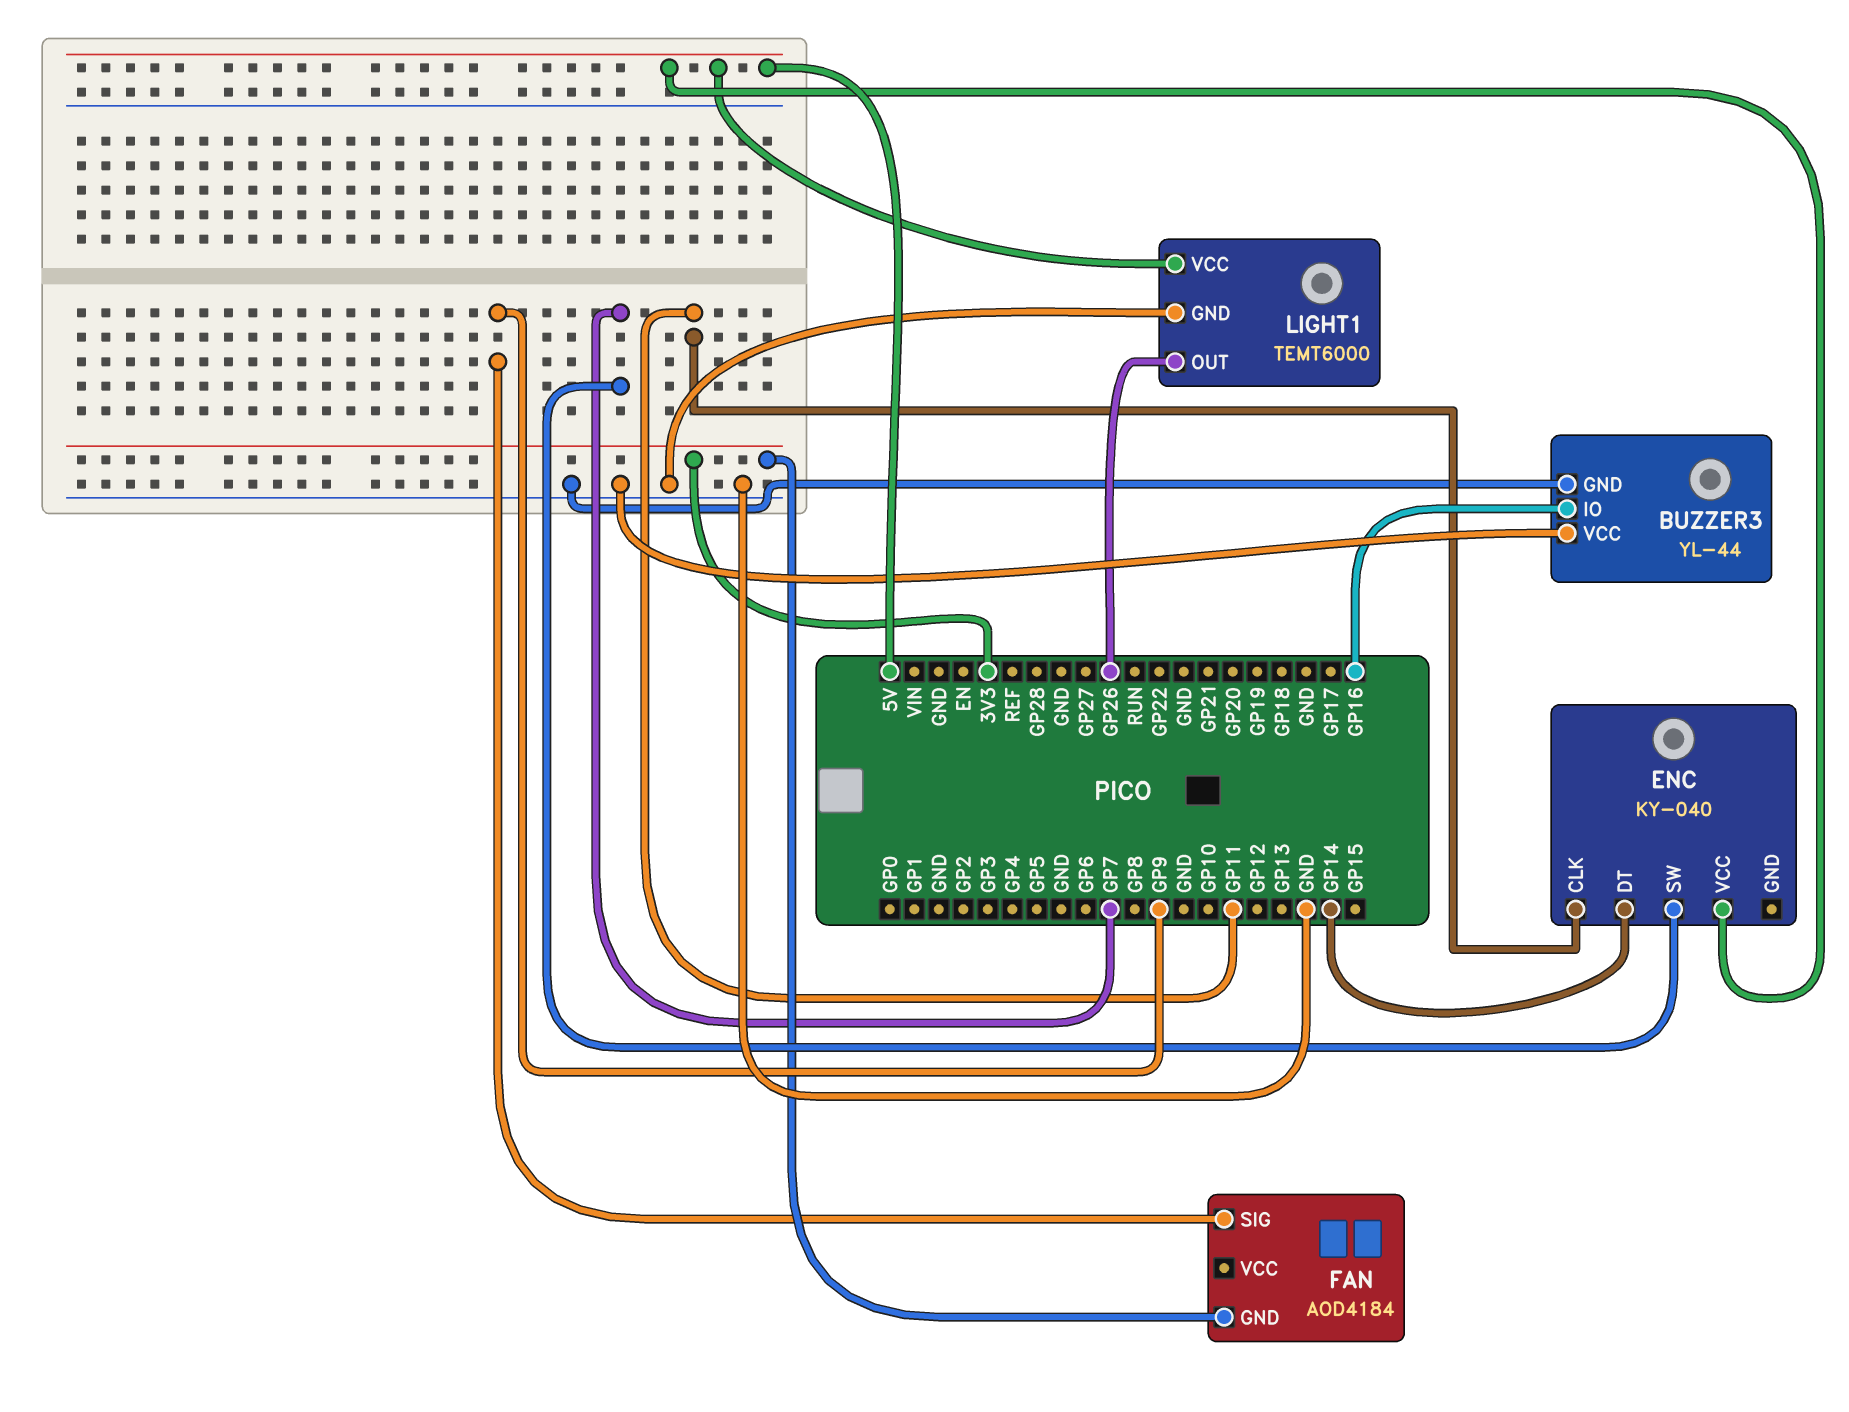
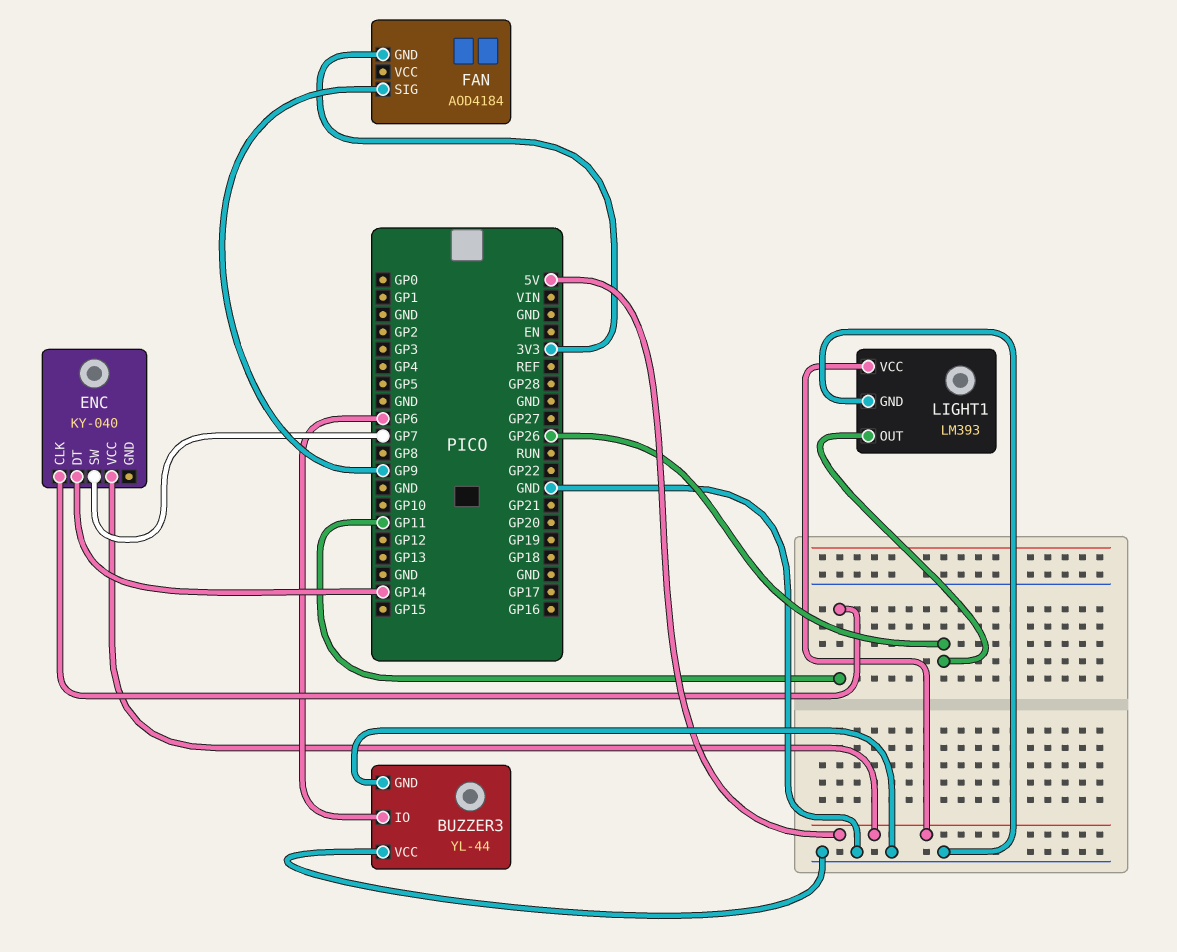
BUZZER3 pin IO: GP16 -> GP6
LIGHT1: TEMT6000 -> LM393

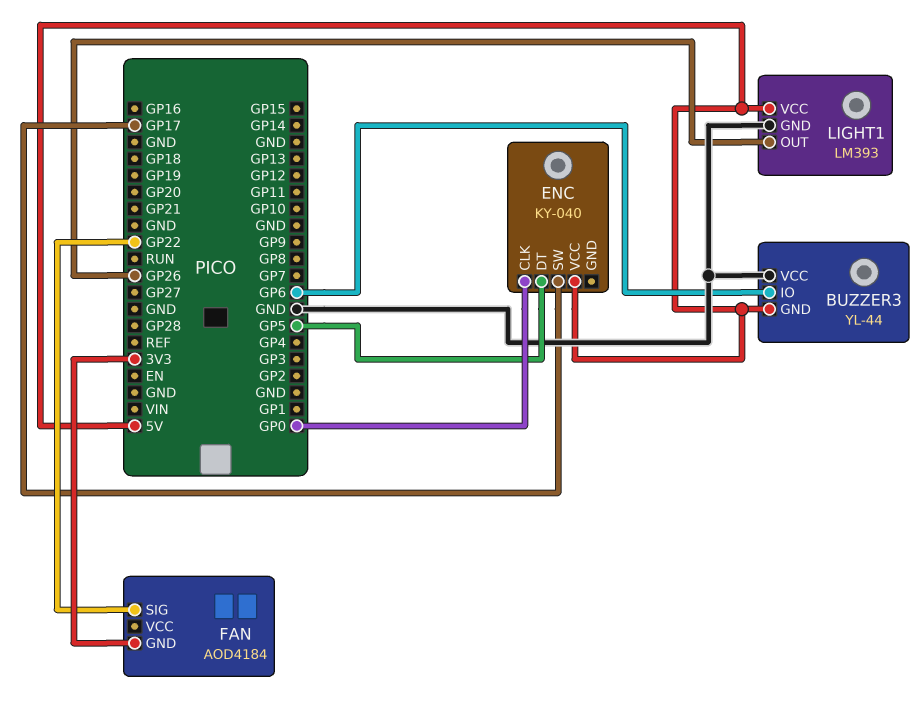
BUZZER3 pin GND: GND -> 5V
ENC pin CLK: GP11 -> GP0
ENC pin DT: GP14 -> GP5
ENC pin SW: GP7 -> GP17
FAN pin SIG: GP9 -> GP22

